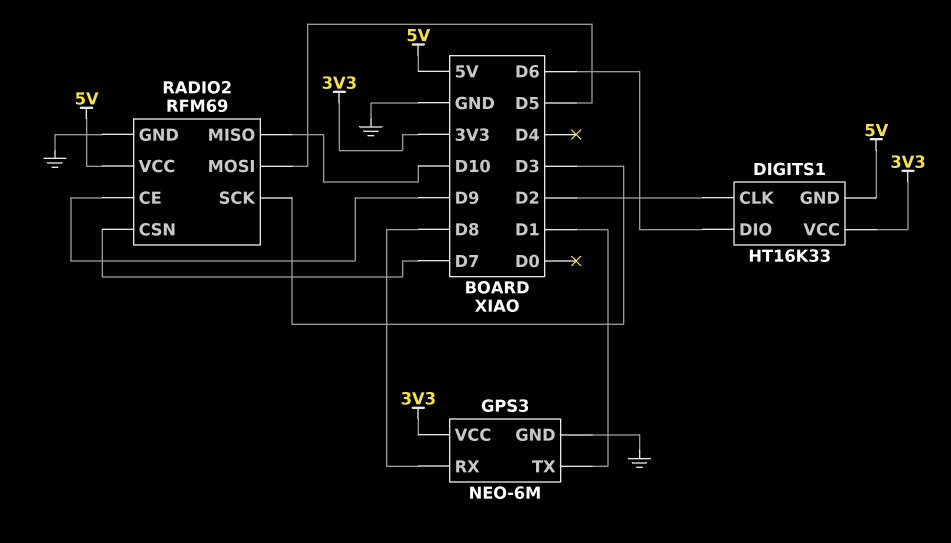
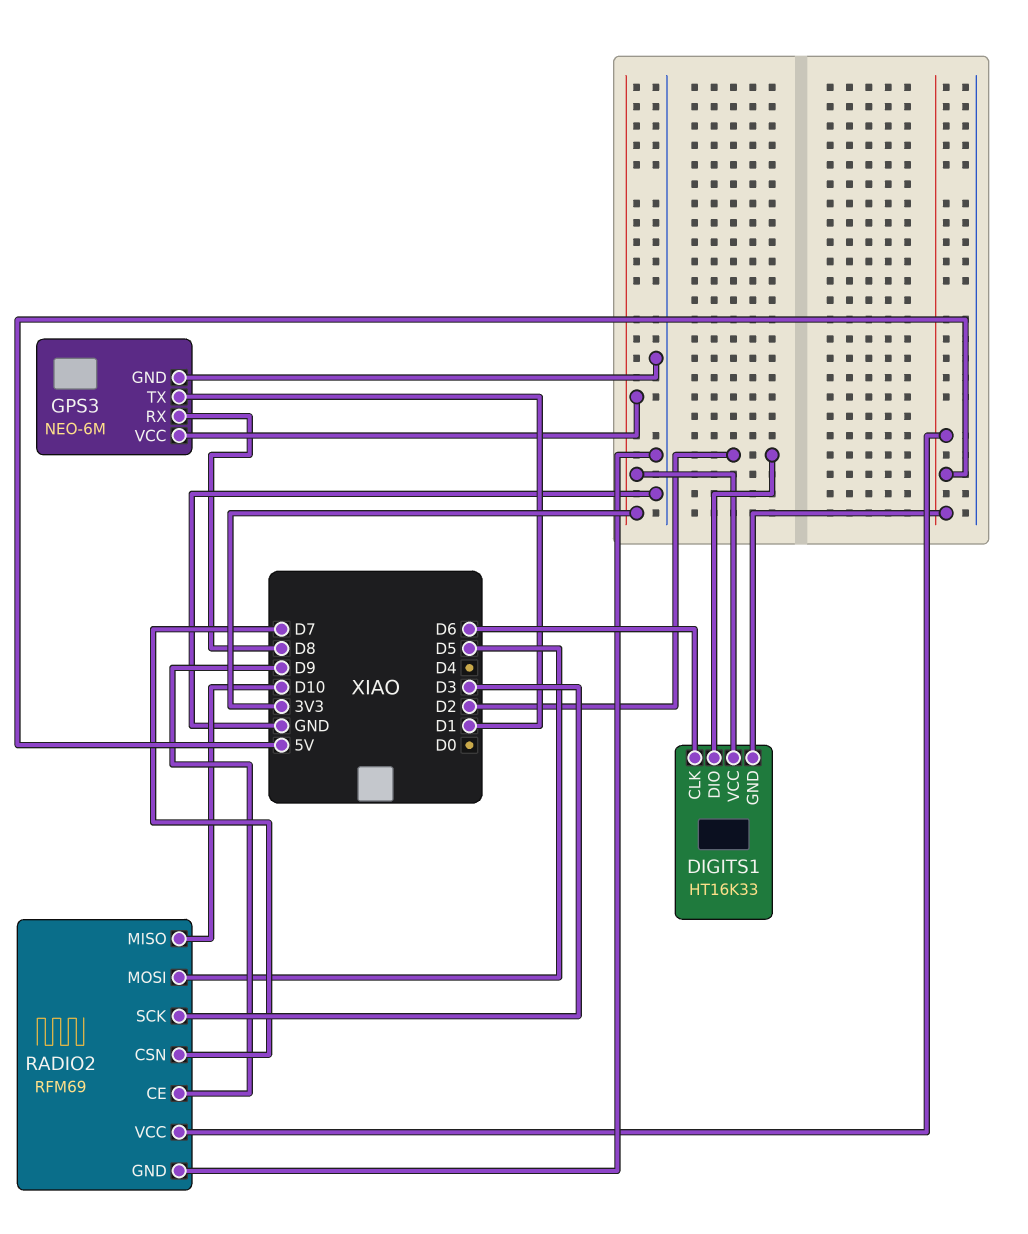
DIGITS1 pin CLK: D2 -> D6
DIGITS1 pin DIO: D6 -> D2

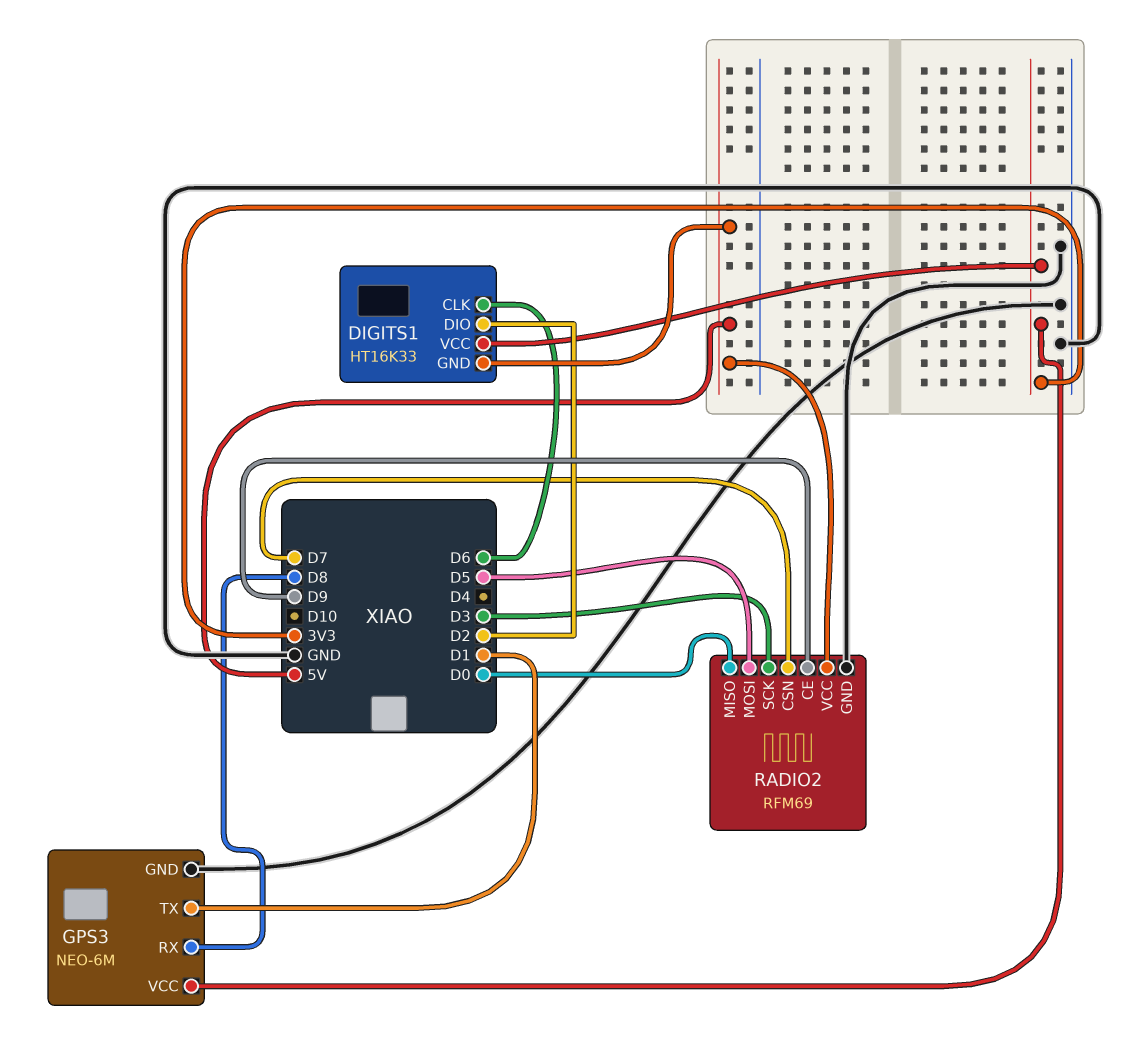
RADIO2 pin MISO: D10 -> D0

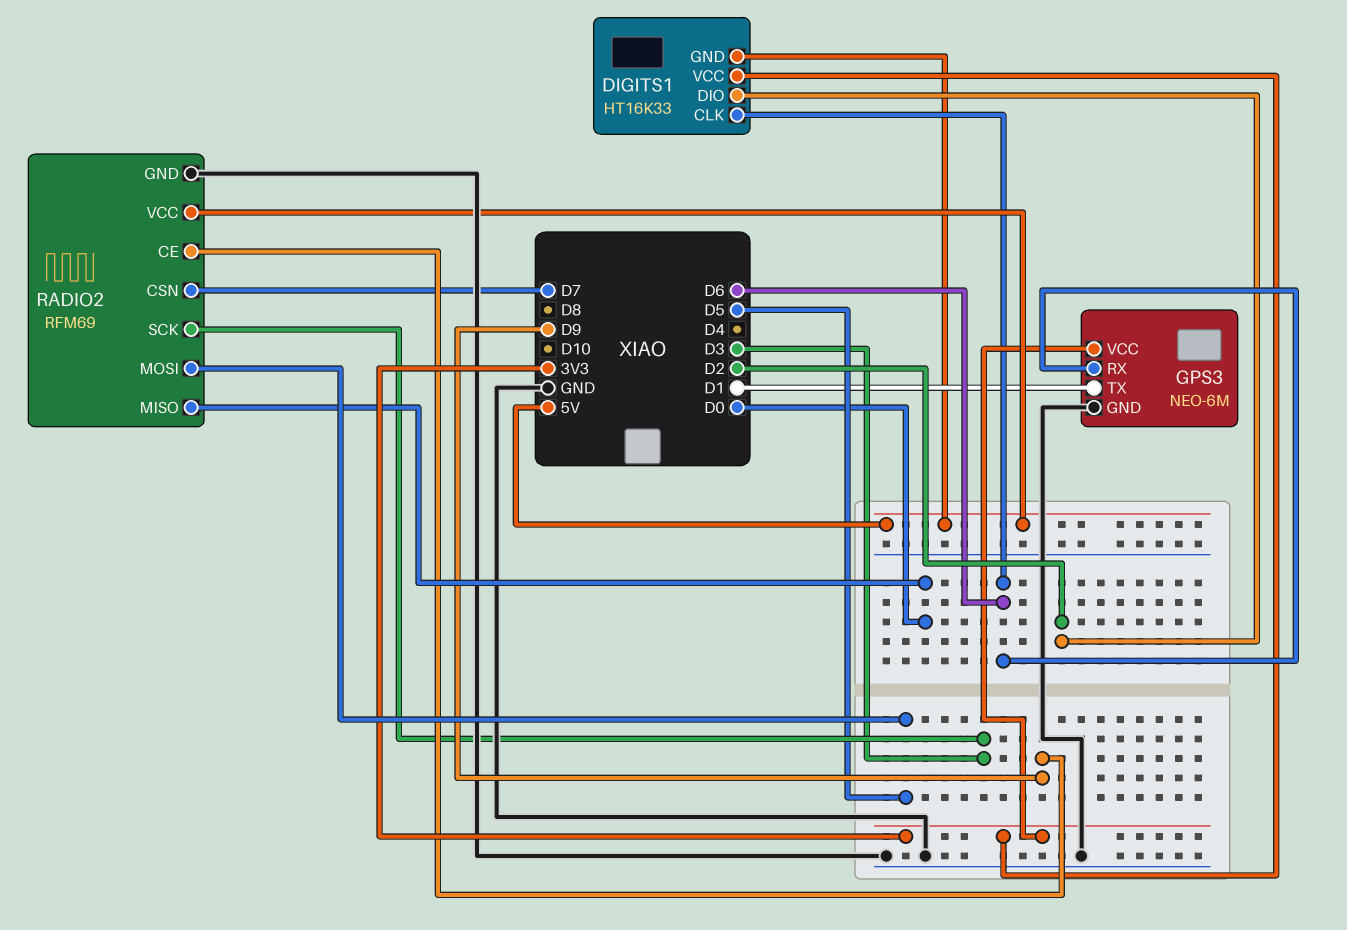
GPS3 pin RX: D8 -> D6

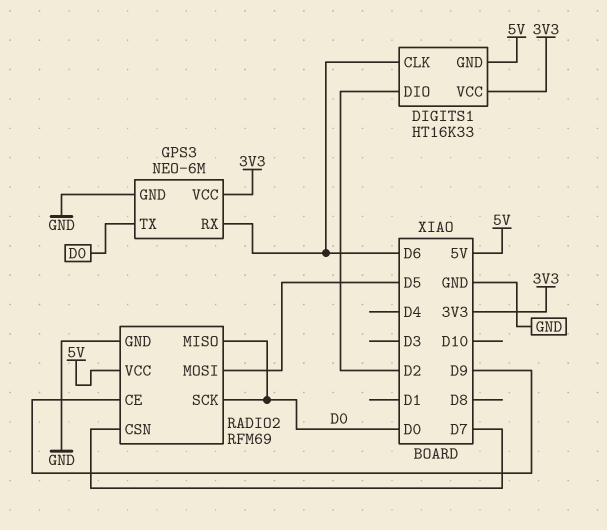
GPS3 pin TX: D1 -> D0
RADIO2 pin SCK: D3 -> D0

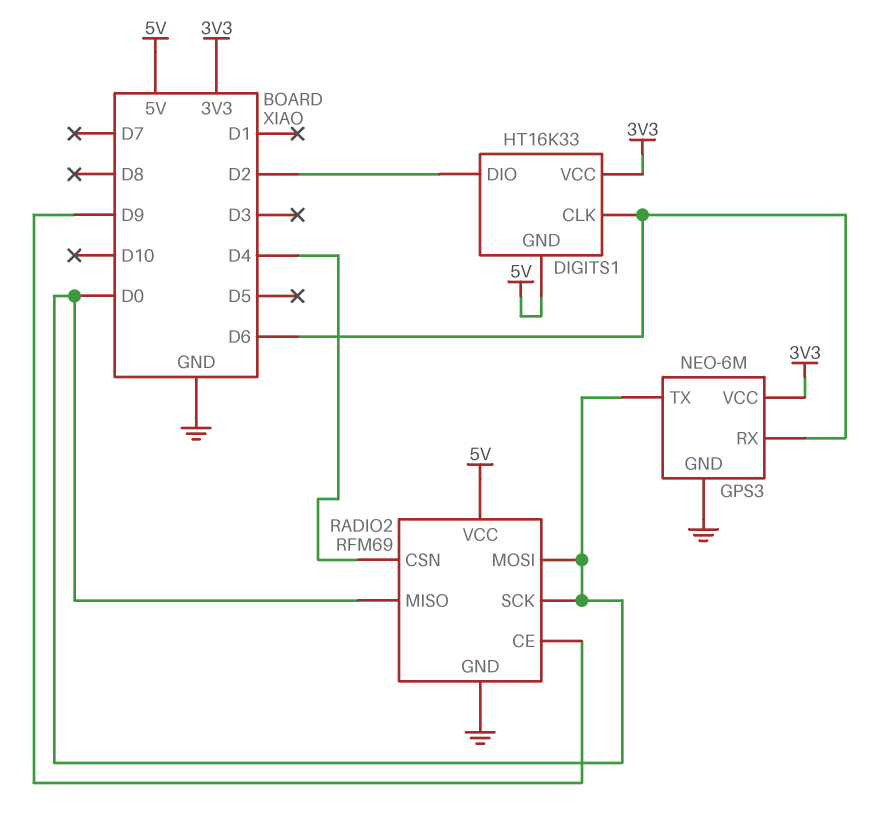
RADIO2 pin CSN: D7 -> D4
RADIO2 pin MOSI: D5 -> D0

